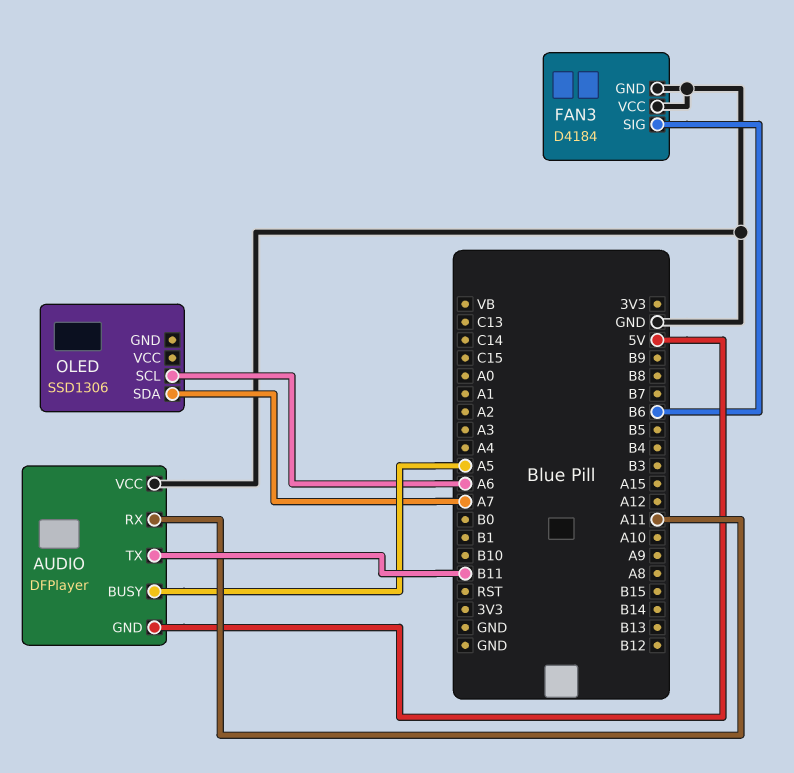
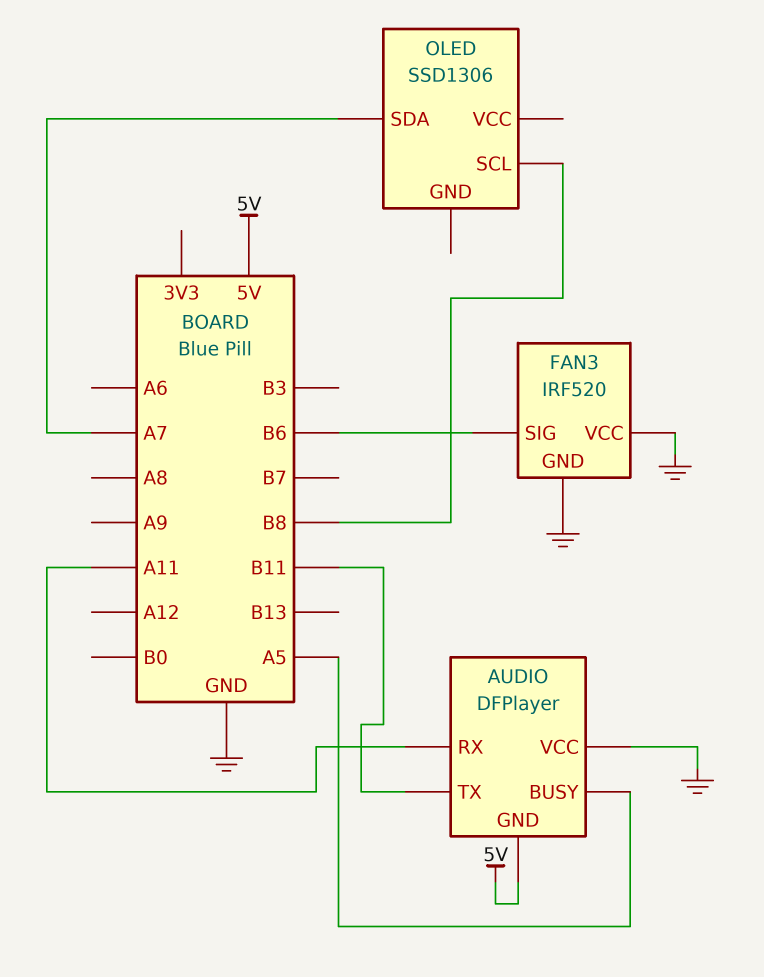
FAN3: D4184 -> IRF520
OLED pin SCL: A6 -> B8

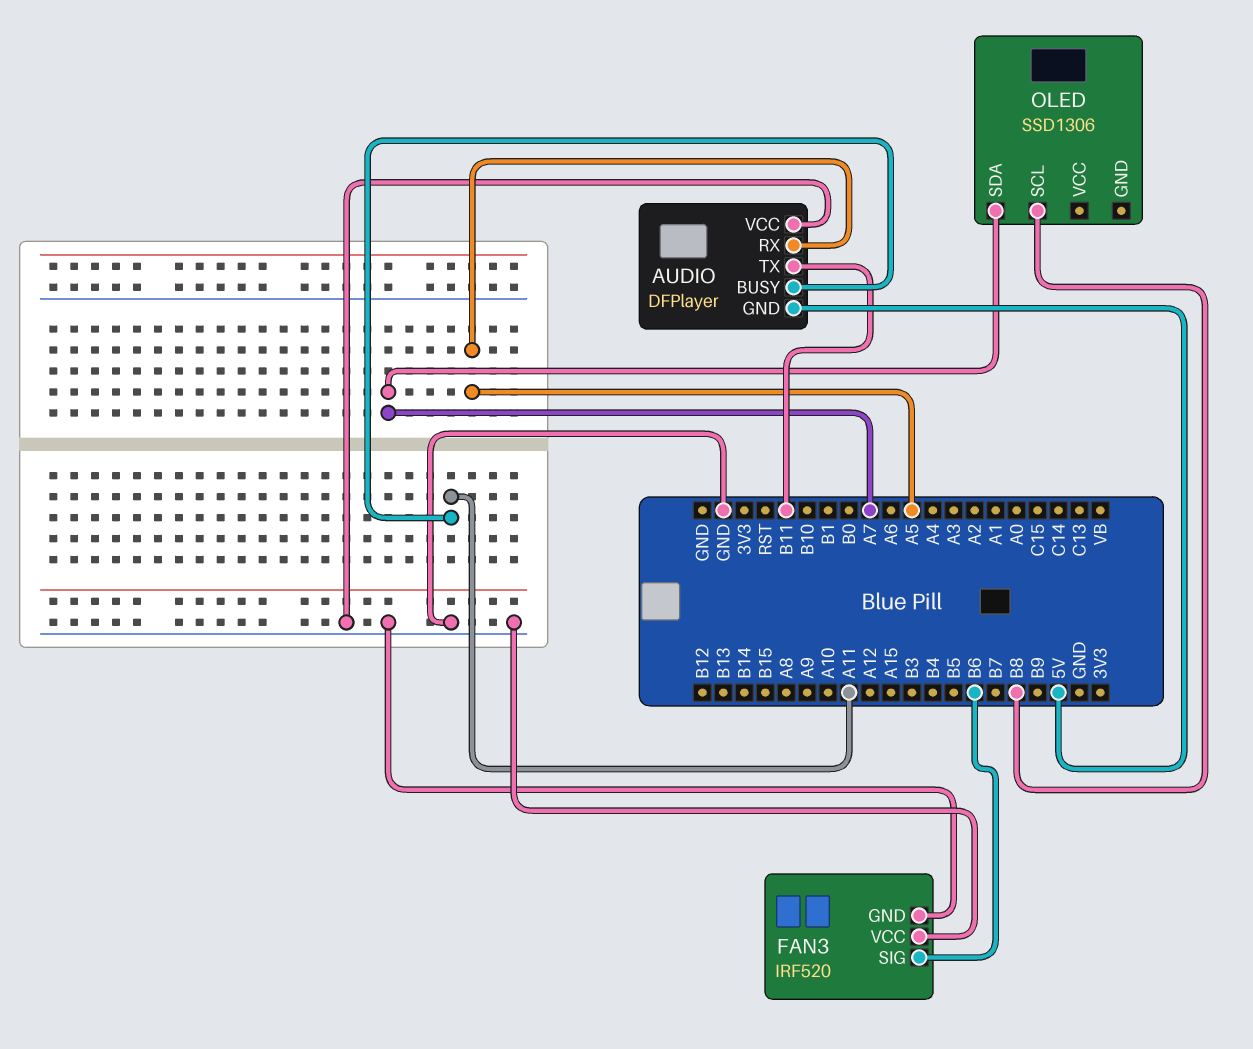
AUDIO pin BUSY: A5 -> A11
AUDIO pin RX: A11 -> A5

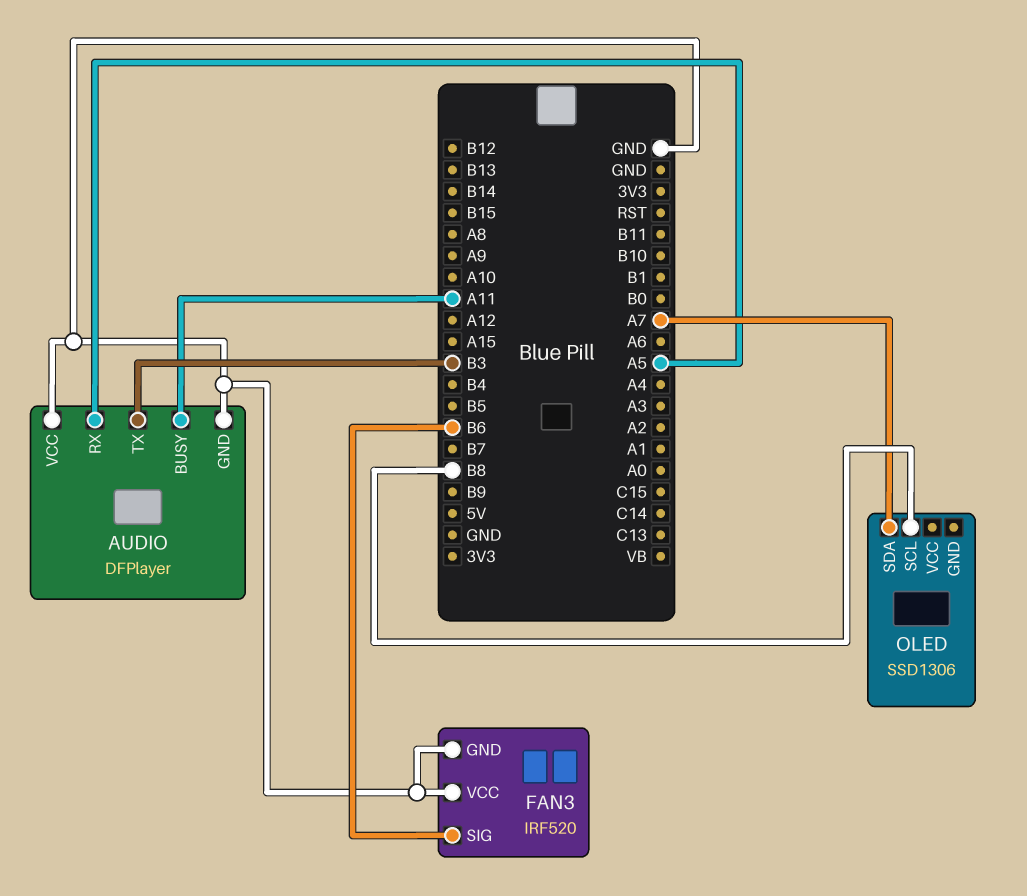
AUDIO pin GND: 5V -> GND
AUDIO pin TX: B11 -> B3

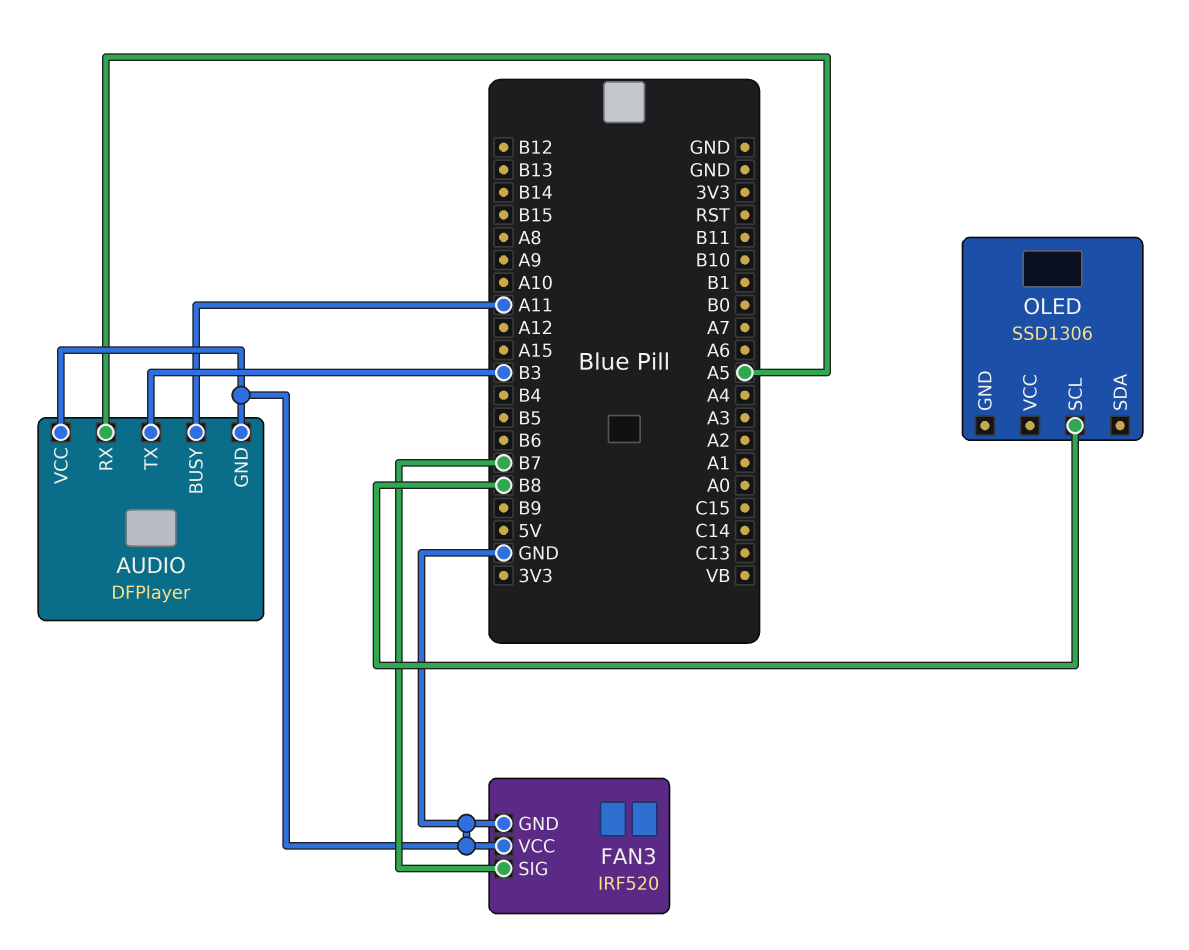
FAN3 pin SIG: B6 -> B7
OLED pin SDA: A7 -> none

